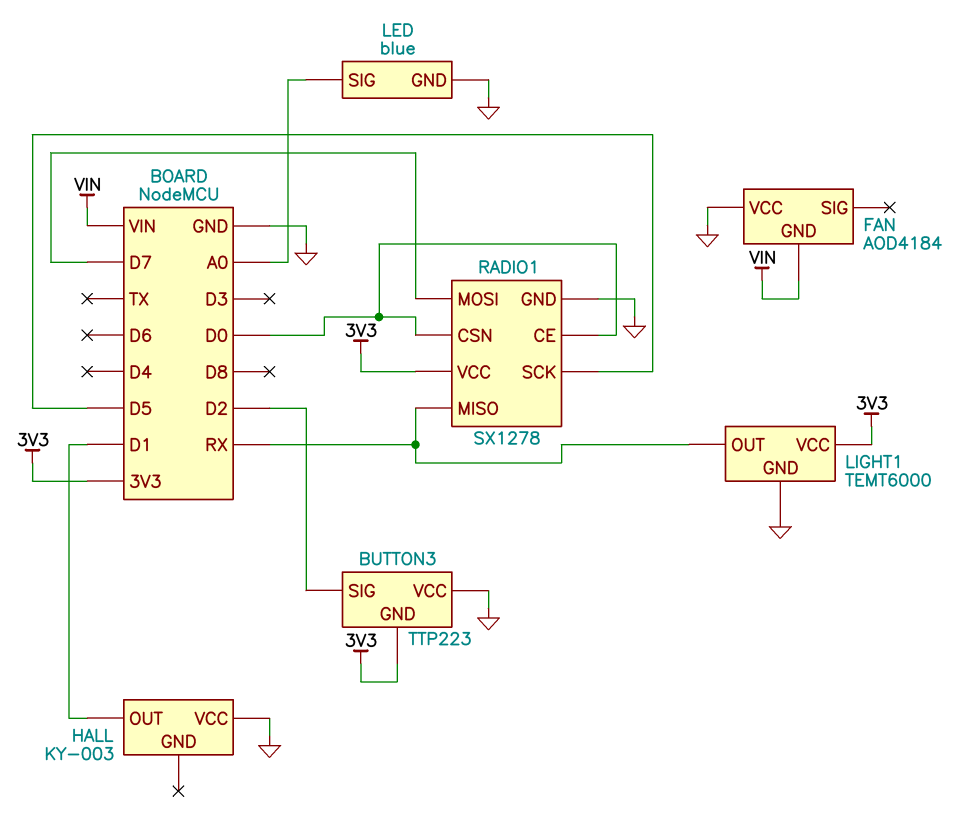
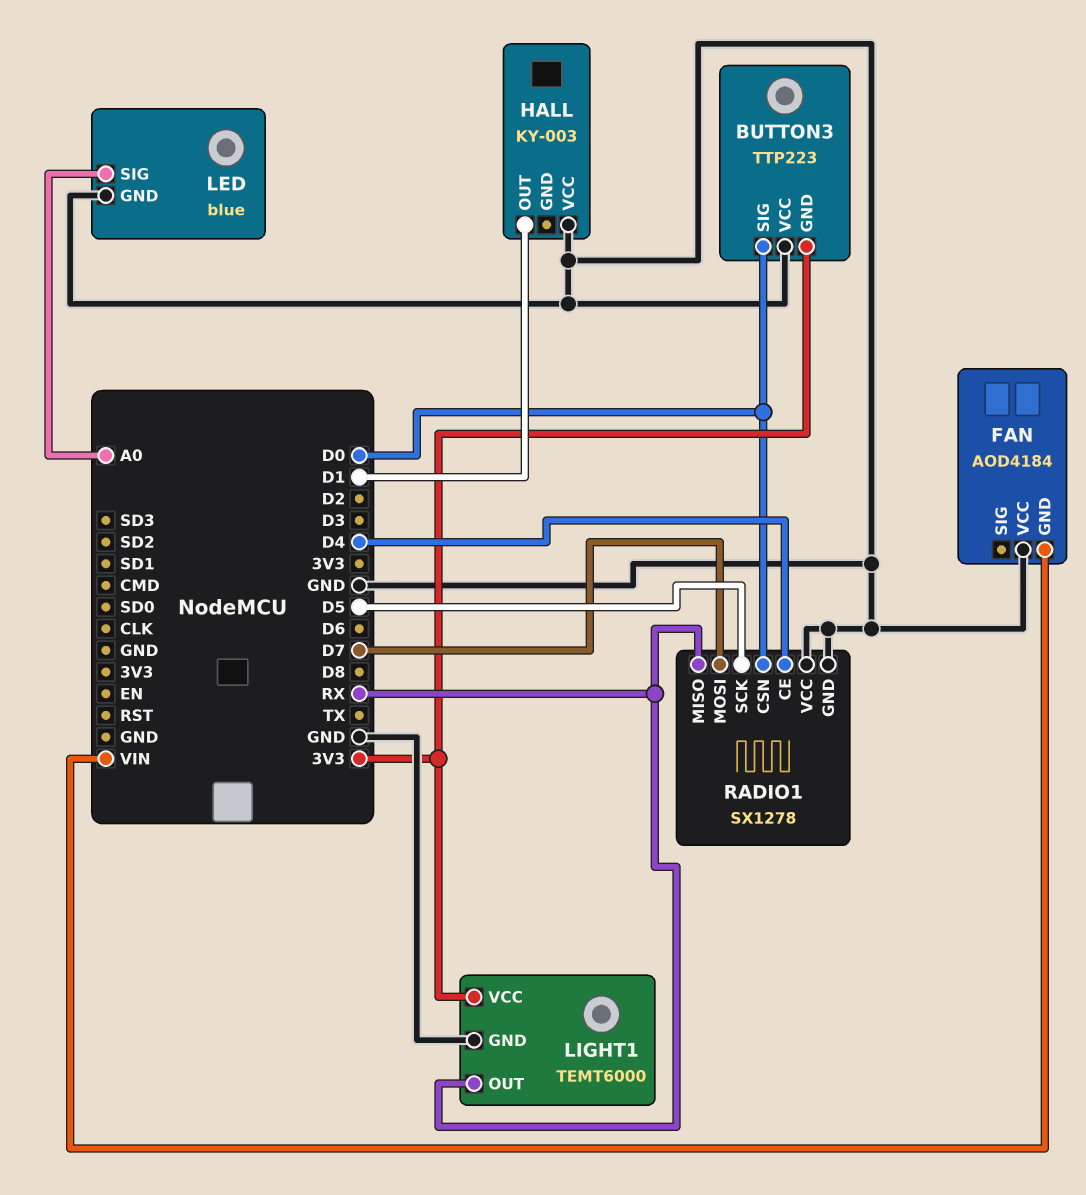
BUTTON3 pin SIG: D2 -> D0
RADIO1 pin CE: D0 -> D4
RADIO1 pin VCC: 3V3 -> GND

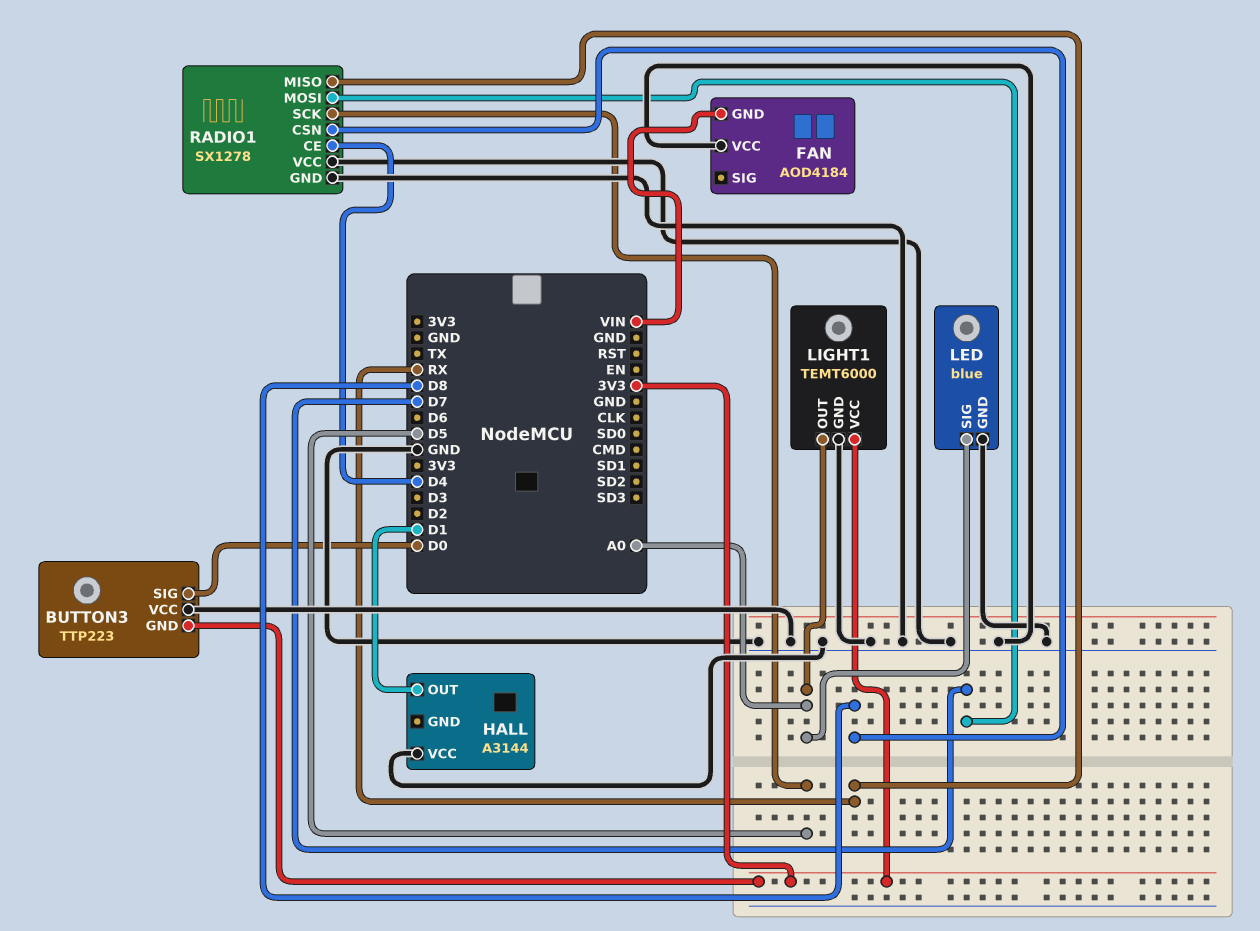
HALL: KY-003 -> A3144
LIGHT1 pin OUT: RX -> A0
RADIO1 pin CSN: D0 -> D8

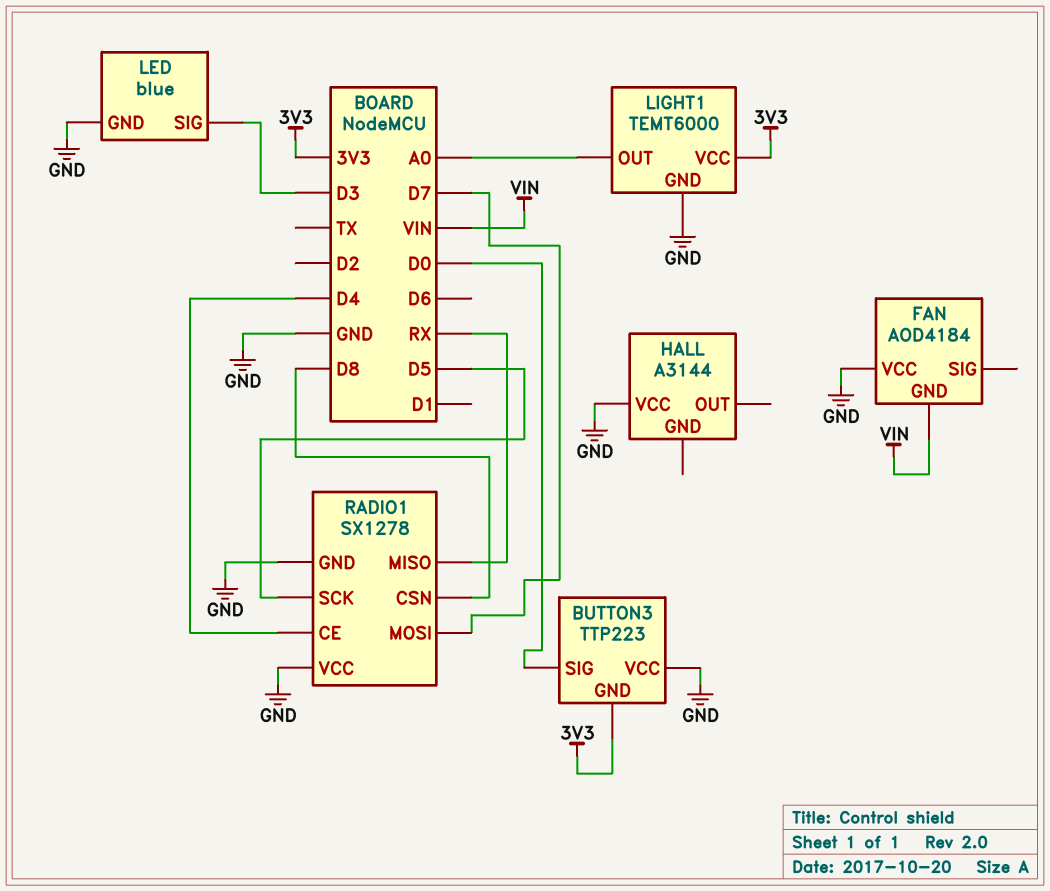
HALL pin OUT: D1 -> none
LED pin SIG: A0 -> D3

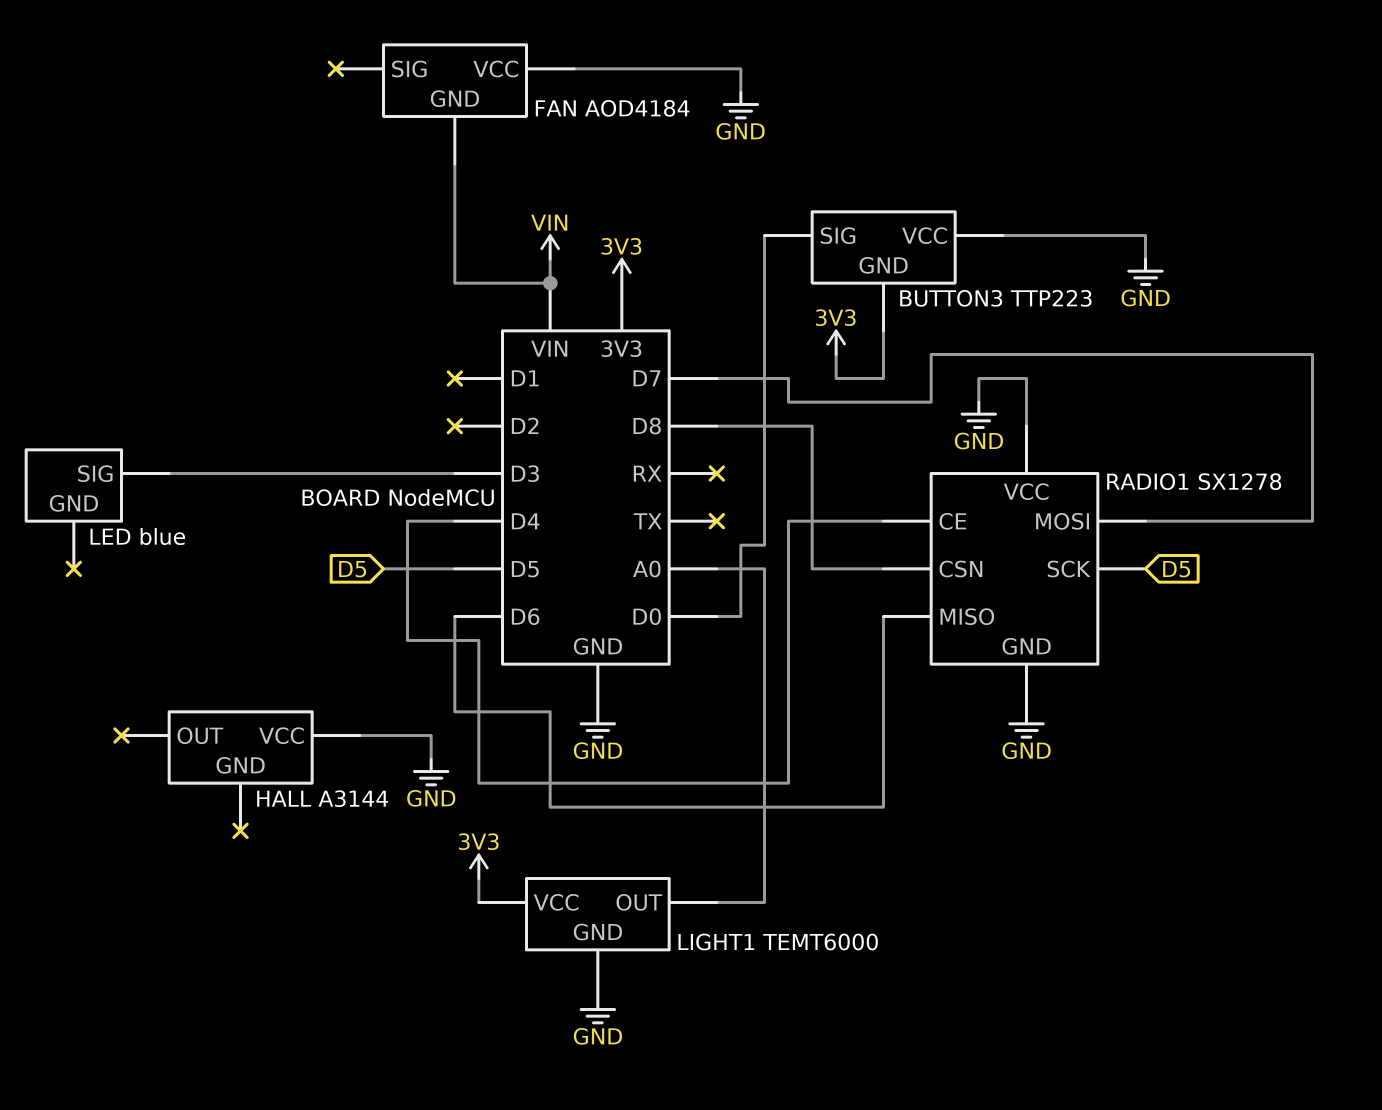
LED pin GND: GND -> none
RADIO1 pin MISO: RX -> D6

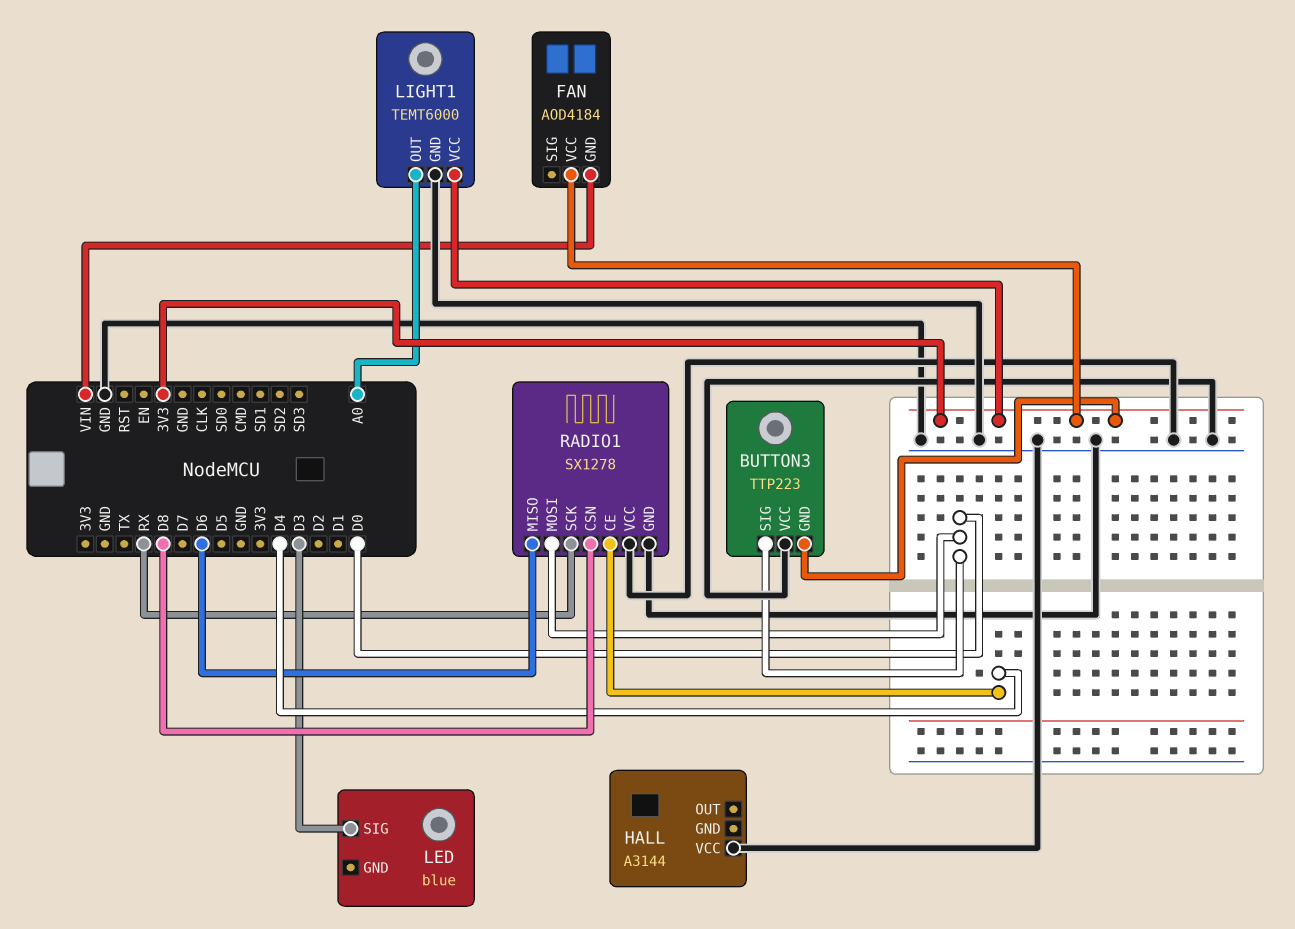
FAN pin VCC: GND -> 3V3
RADIO1 pin MOSI: D7 -> D0
RADIO1 pin SCK: D5 -> RX

